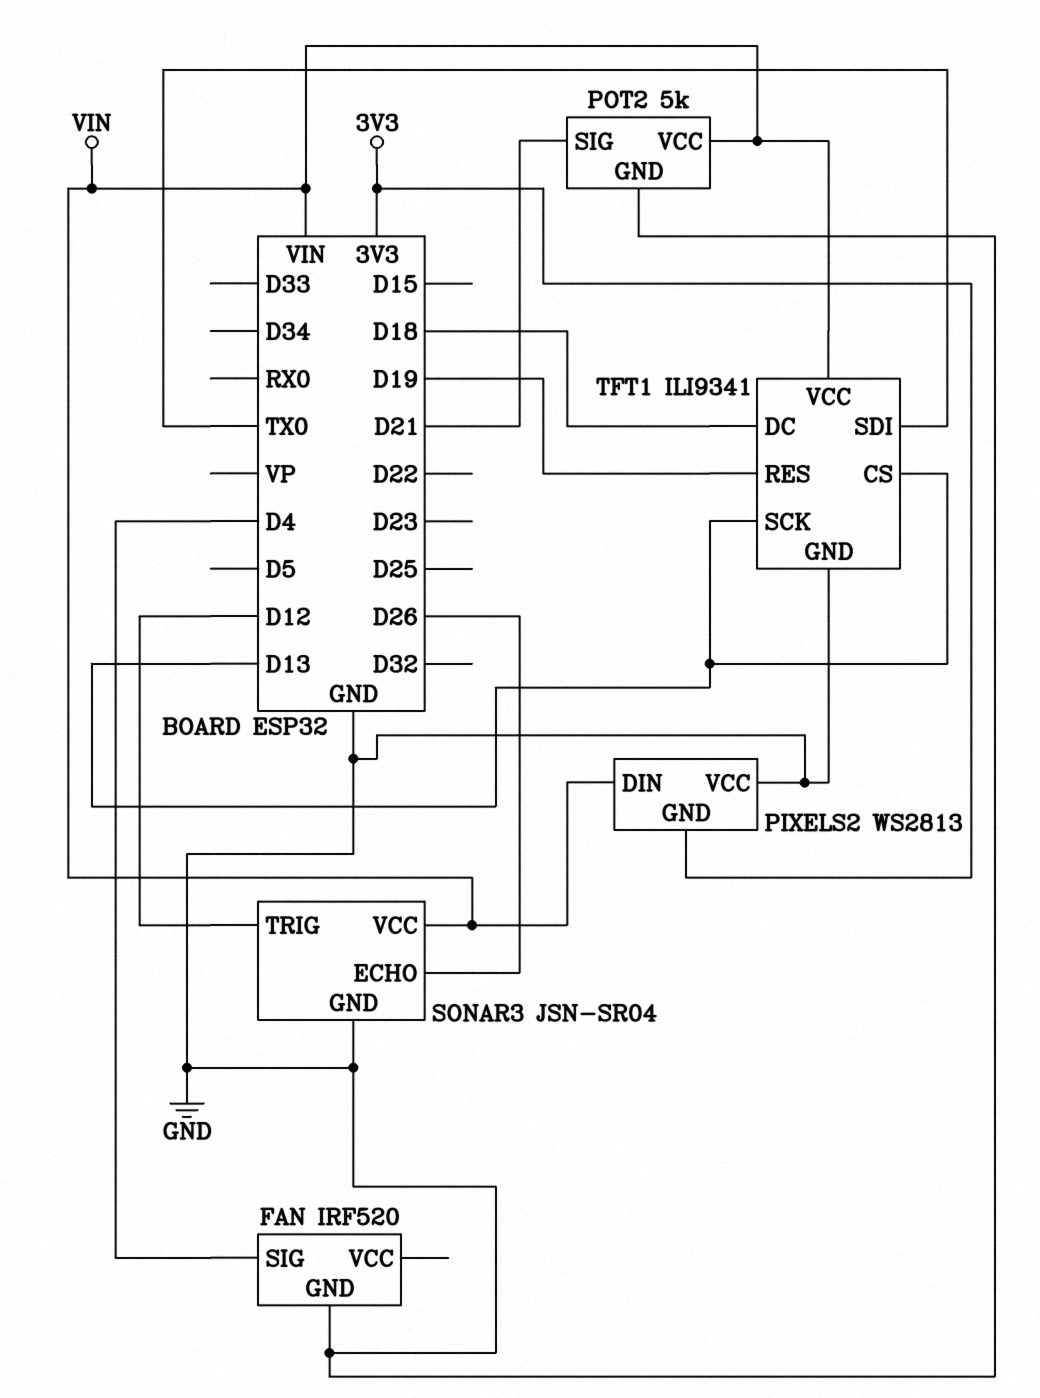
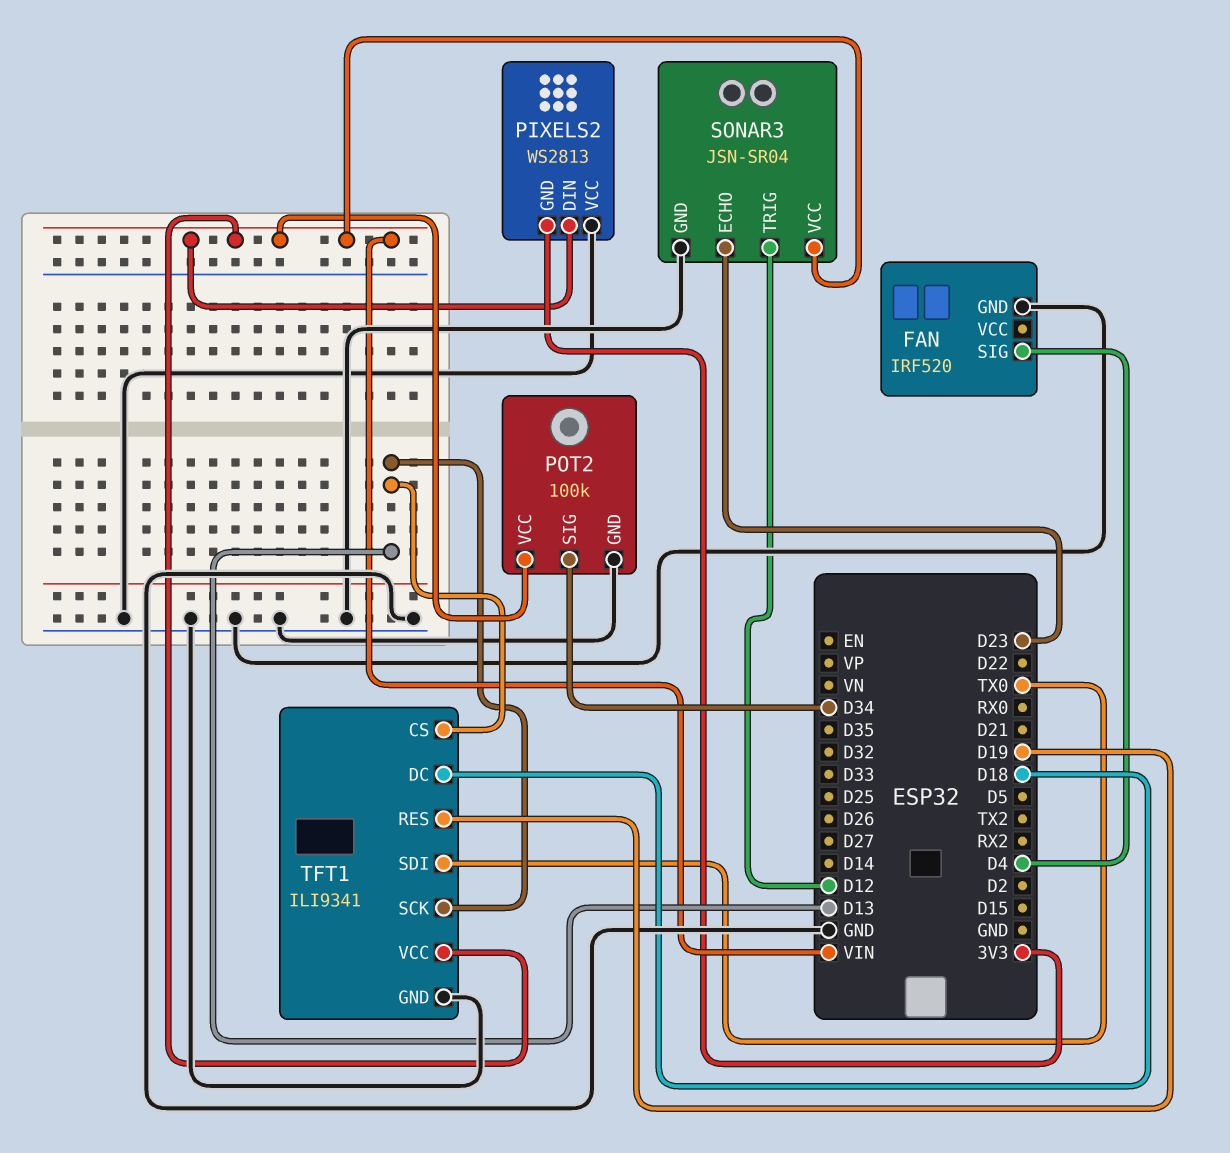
POT2: 5k -> 100k
POT2 pin SIG: D21 -> D34
SONAR3 pin ECHO: D26 -> D23

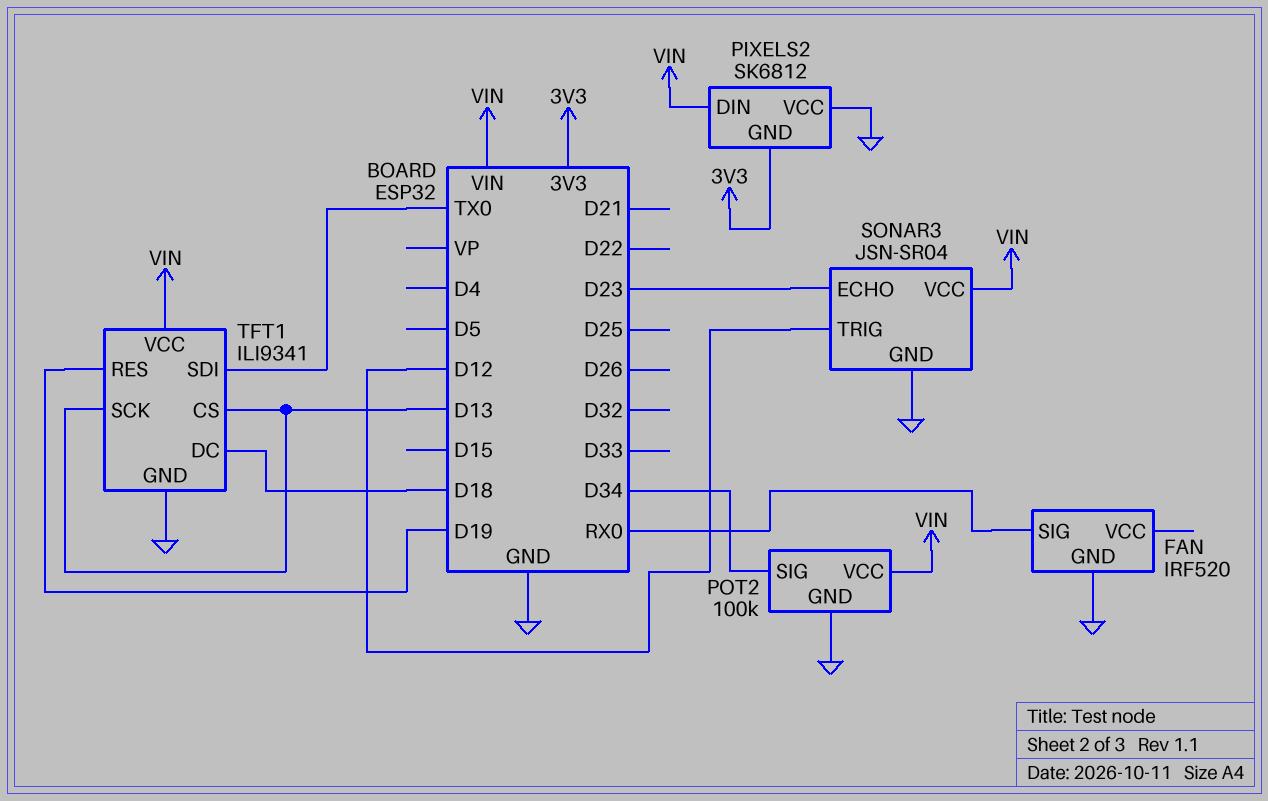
FAN pin SIG: D4 -> RX0
PIXELS2: WS2813 -> SK6812

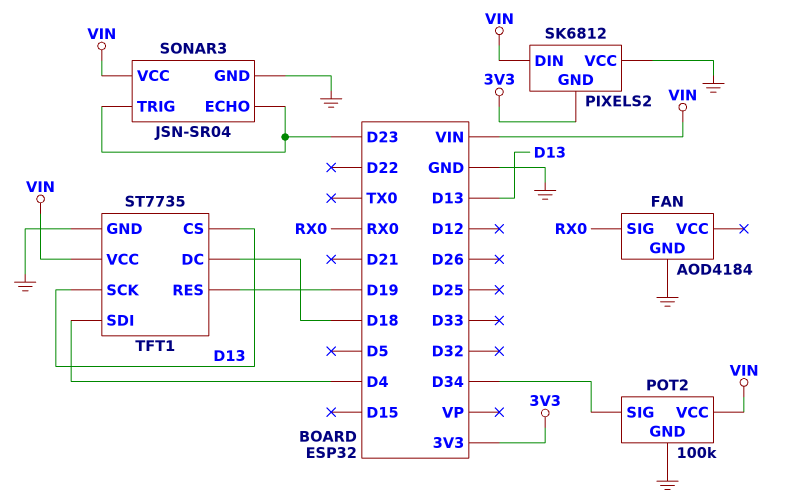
FAN: IRF520 -> AOD4184
SONAR3 pin TRIG: D12 -> D23
TFT1: ILI9341 -> ST7735
TFT1 pin SDI: TX0 -> D4

